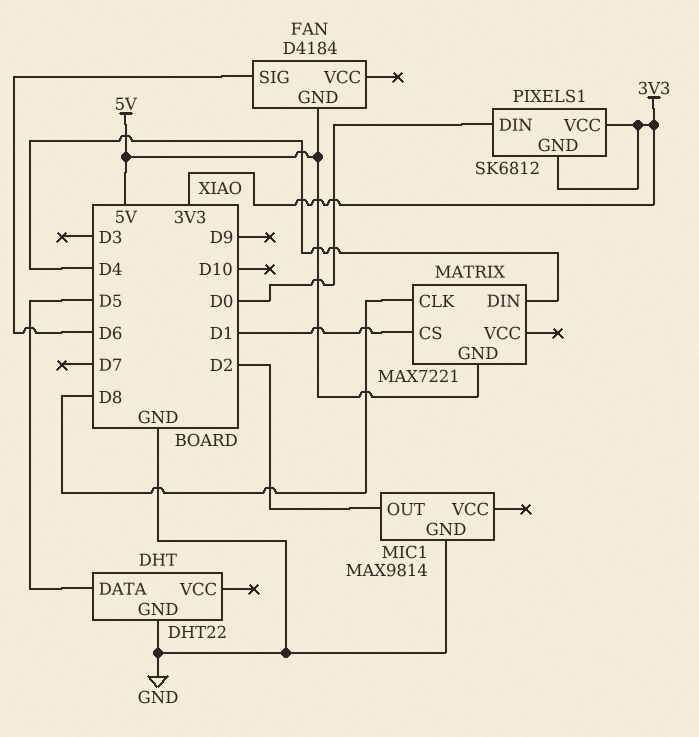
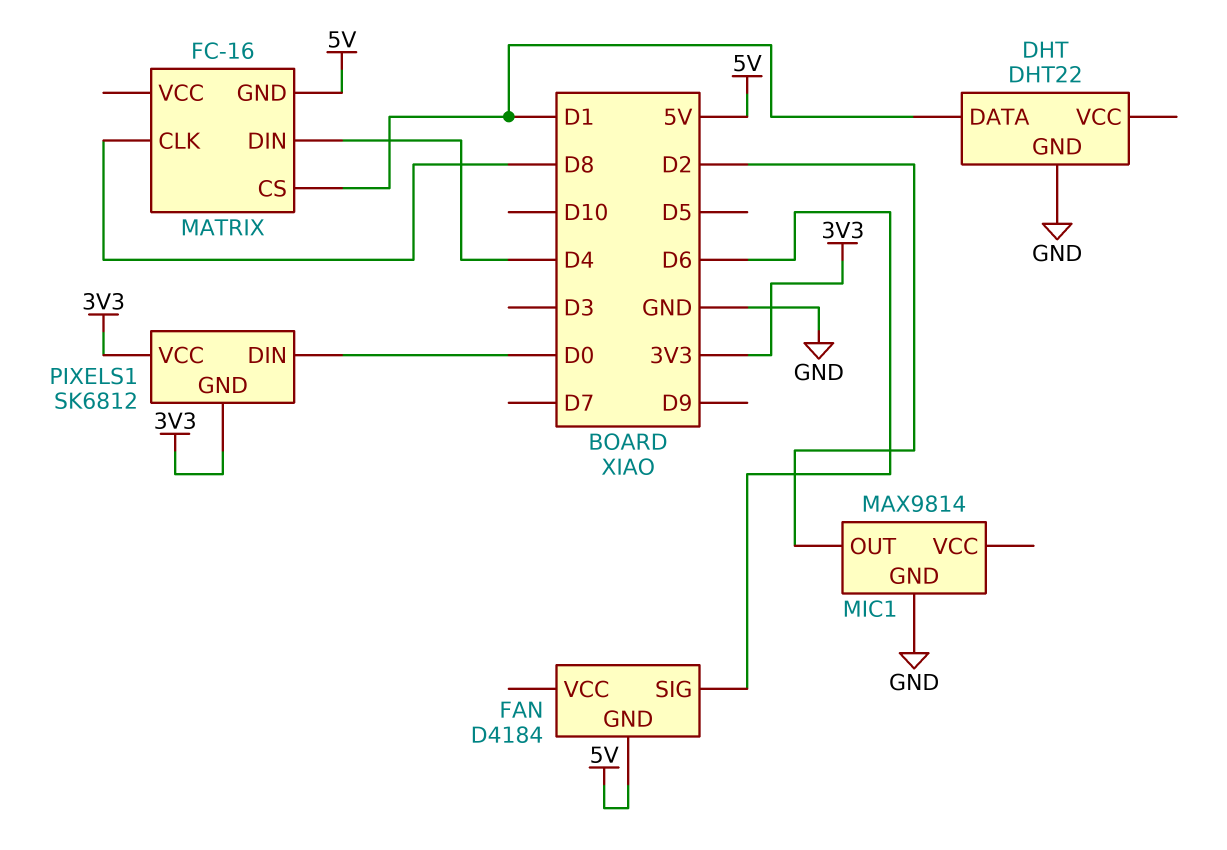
DHT pin DATA: D5 -> D1
MATRIX: MAX7221 -> FC-16

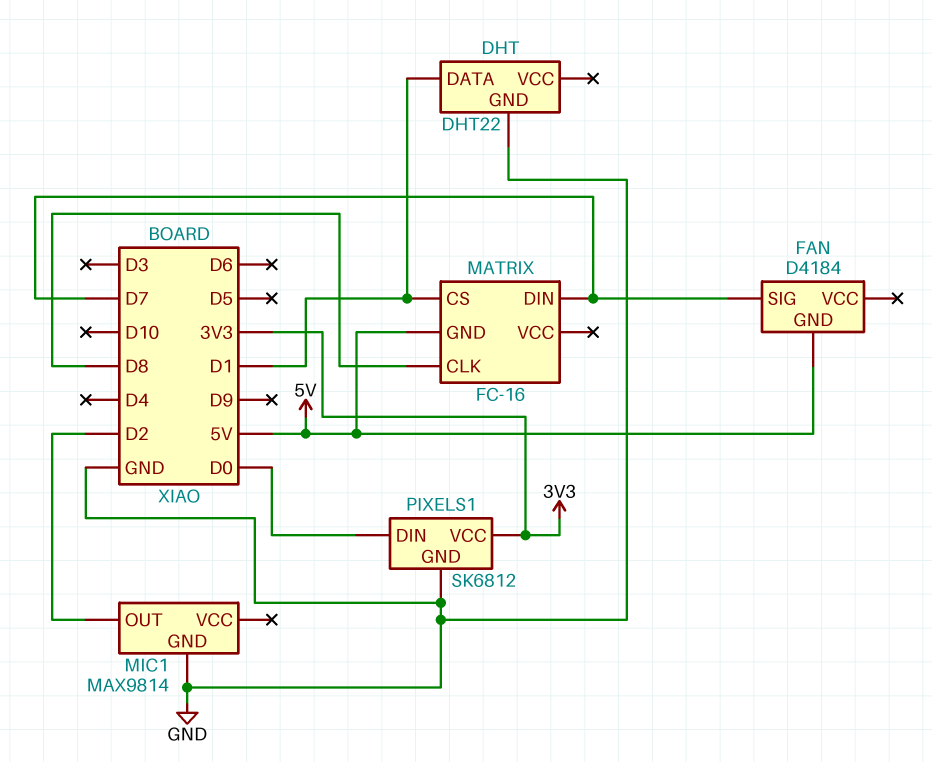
FAN pin SIG: D6 -> D7
MATRIX pin DIN: D4 -> D7
PIXELS1 pin GND: 3V3 -> GND

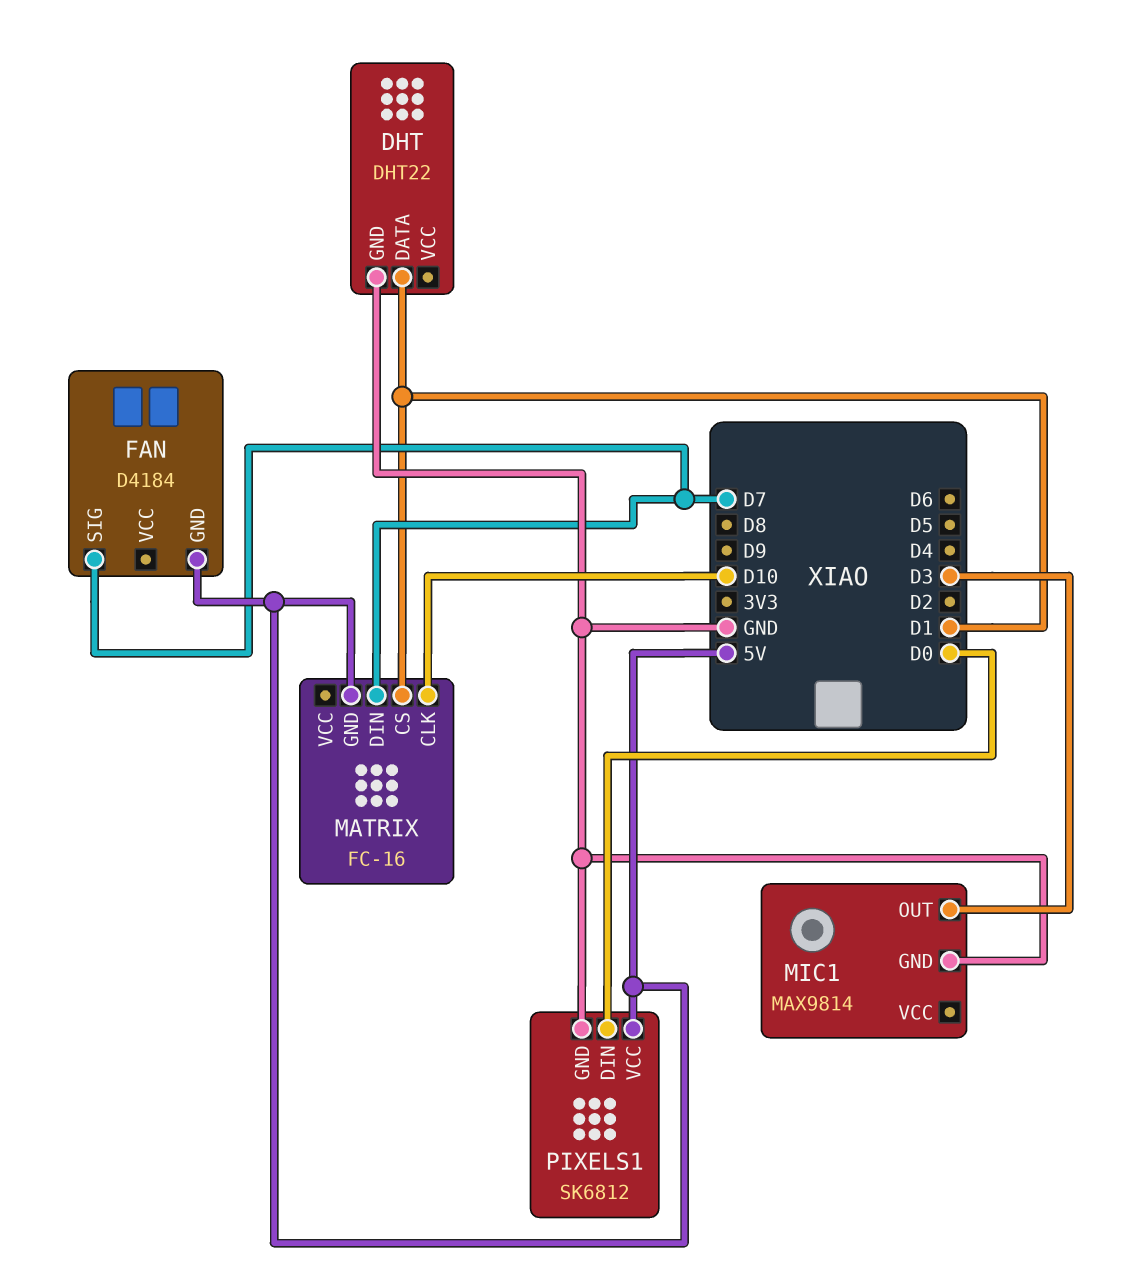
MATRIX pin CLK: D8 -> D10
MIC1 pin OUT: D2 -> D3
PIXELS1 pin VCC: 3V3 -> 5V

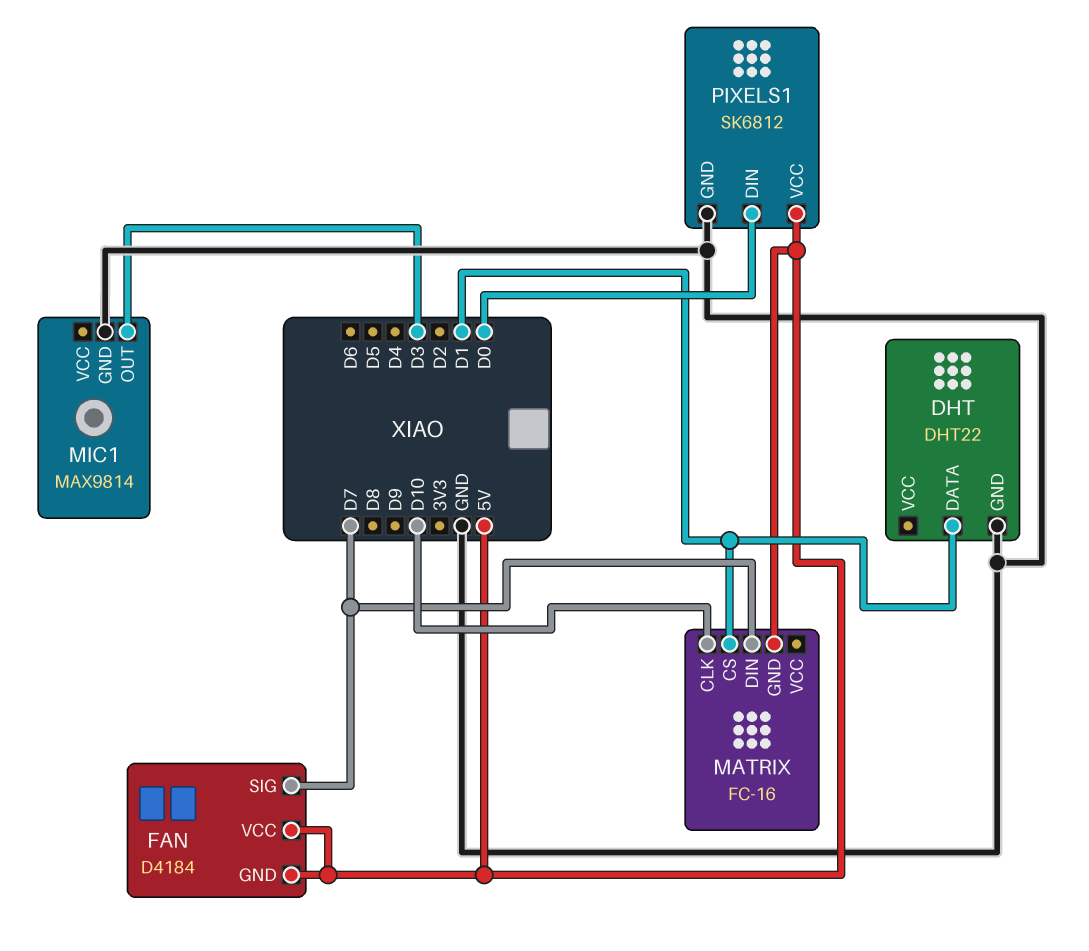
FAN pin VCC: none -> 5V

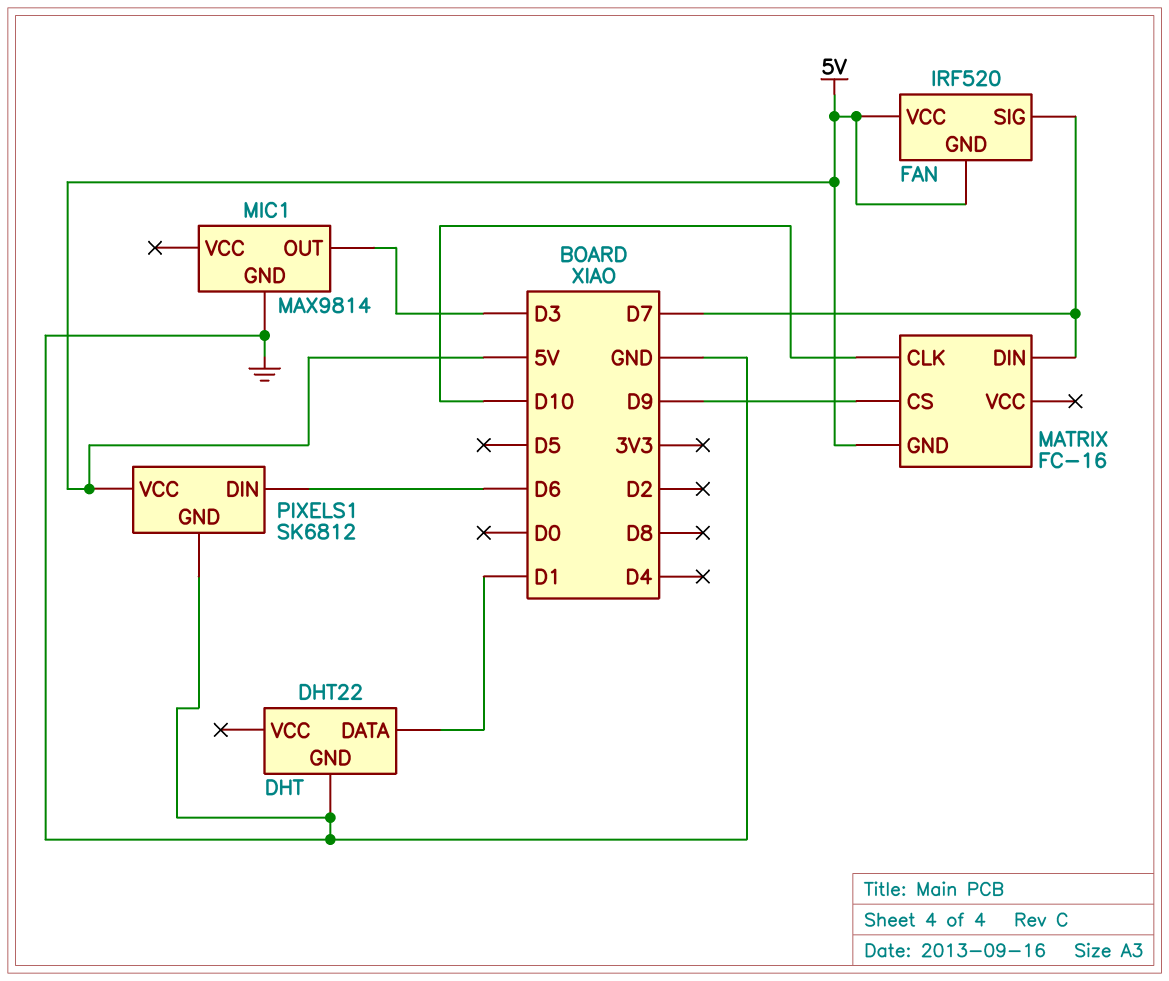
FAN: D4184 -> IRF520
MATRIX pin CS: D1 -> D9
PIXELS1 pin DIN: D0 -> D6

